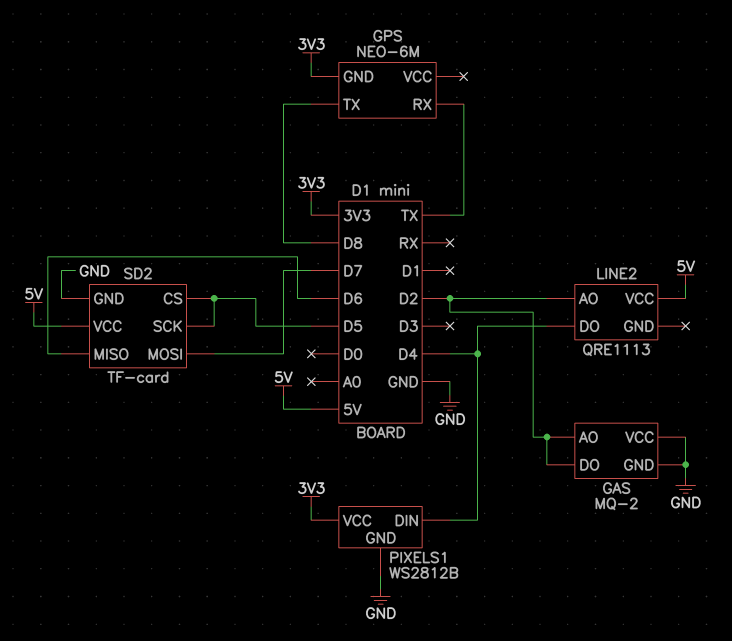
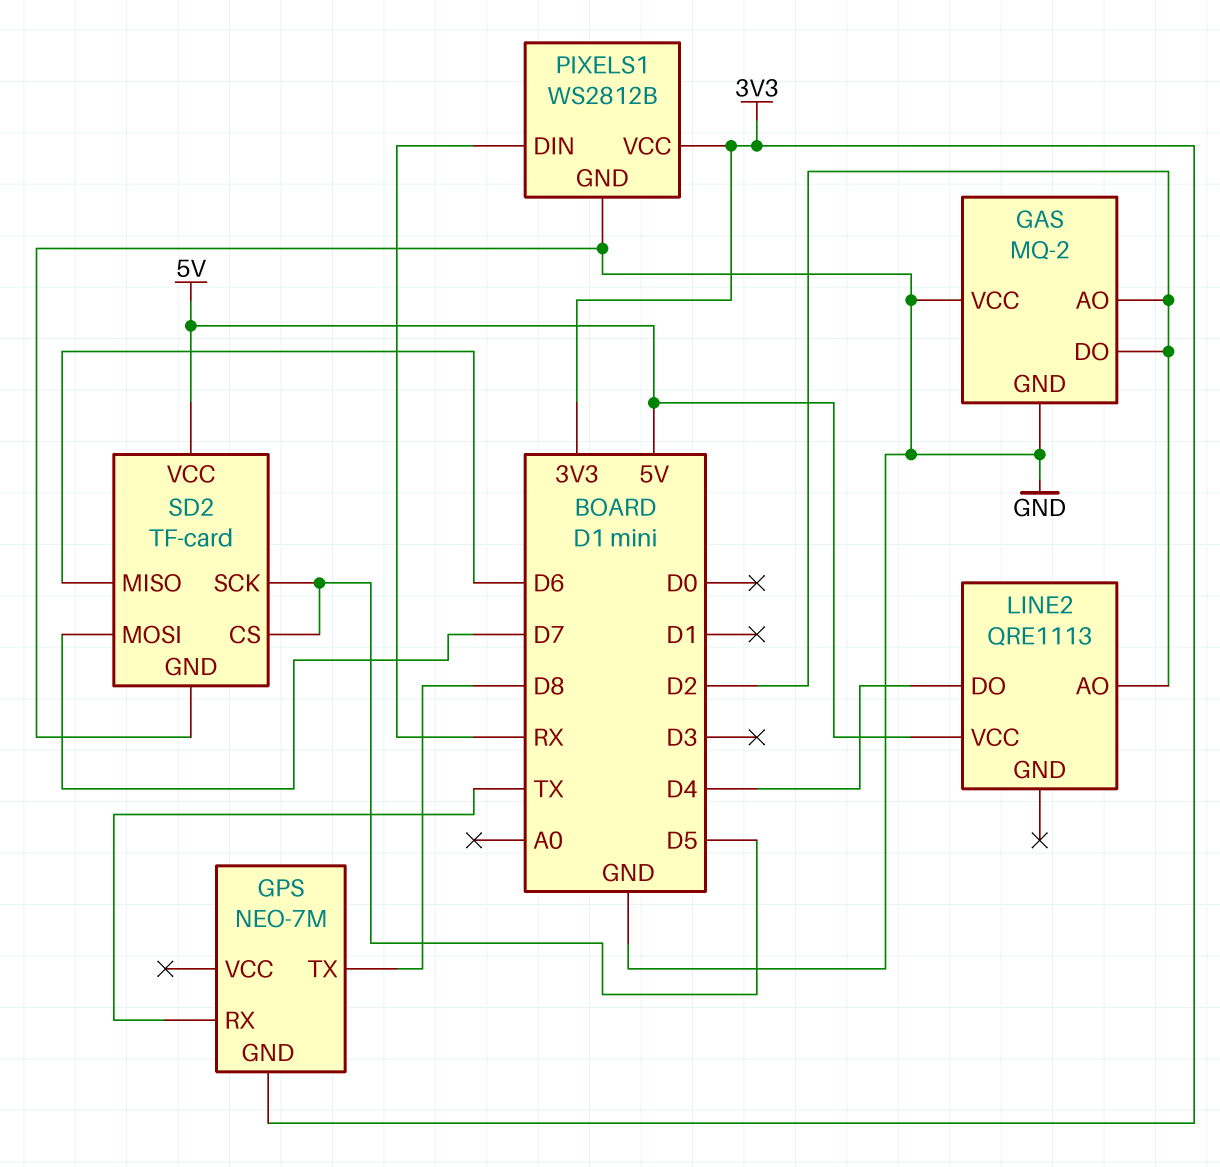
GPS: NEO-6M -> NEO-7M
PIXELS1 pin DIN: D4 -> RX

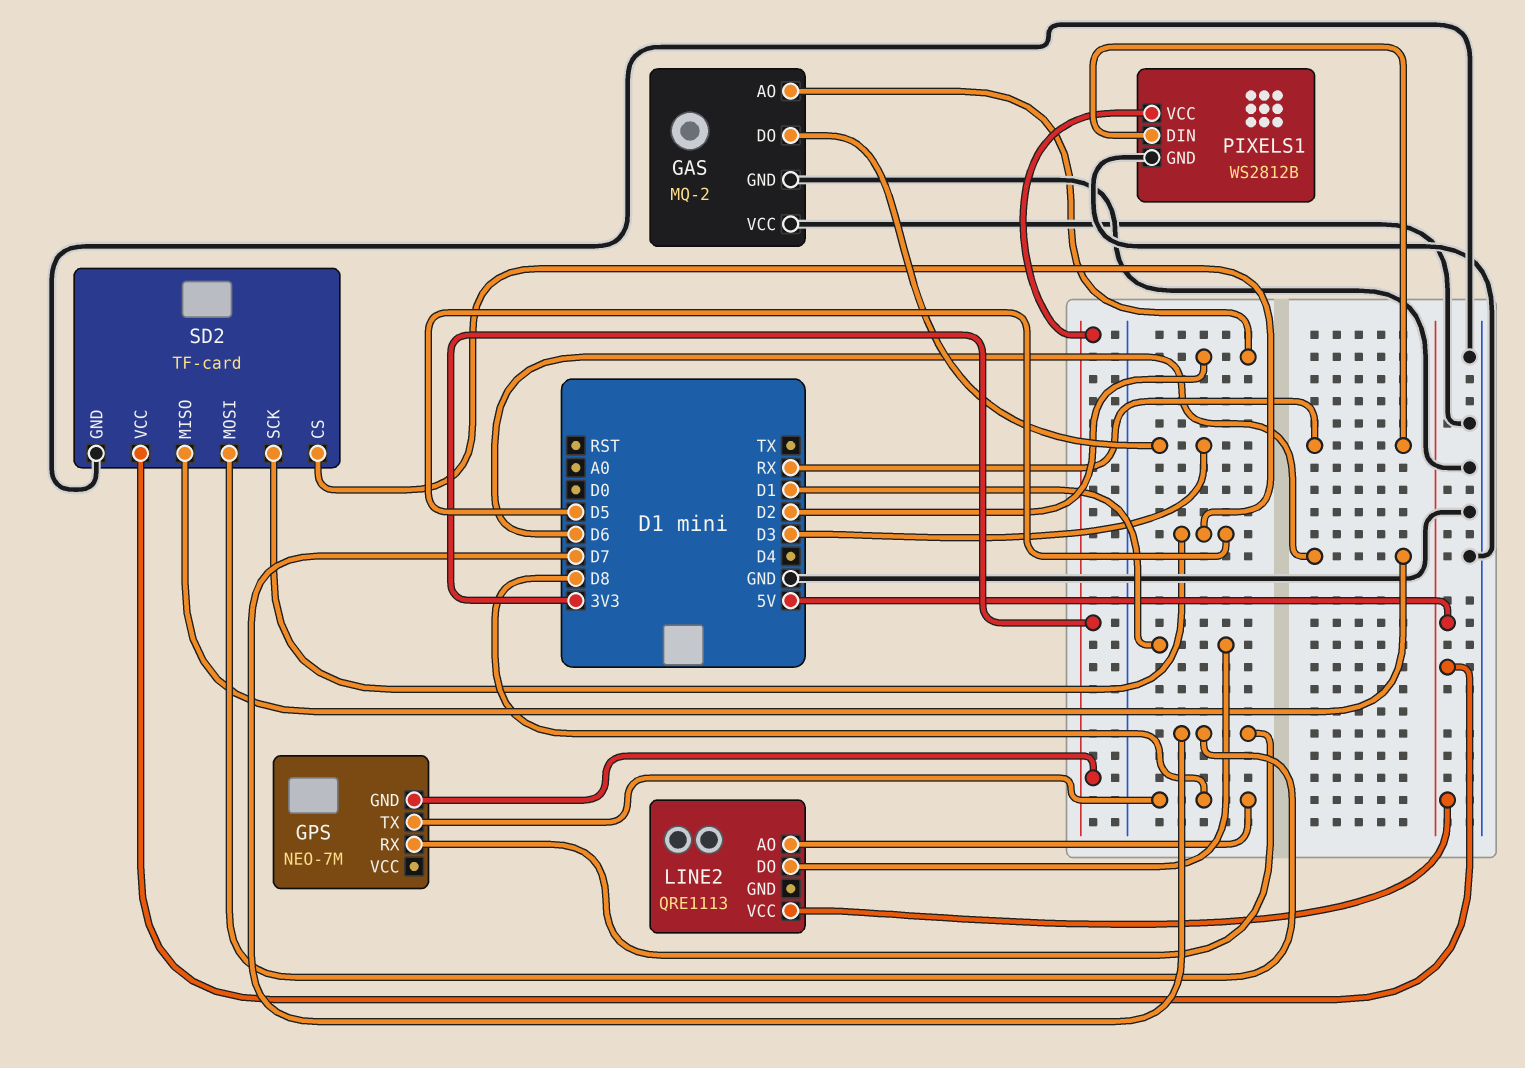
GAS pin DO: D2 -> D3
GPS pin RX: TX -> D7
LINE2 pin AO: D2 -> D8
LINE2 pin DO: D4 -> D1

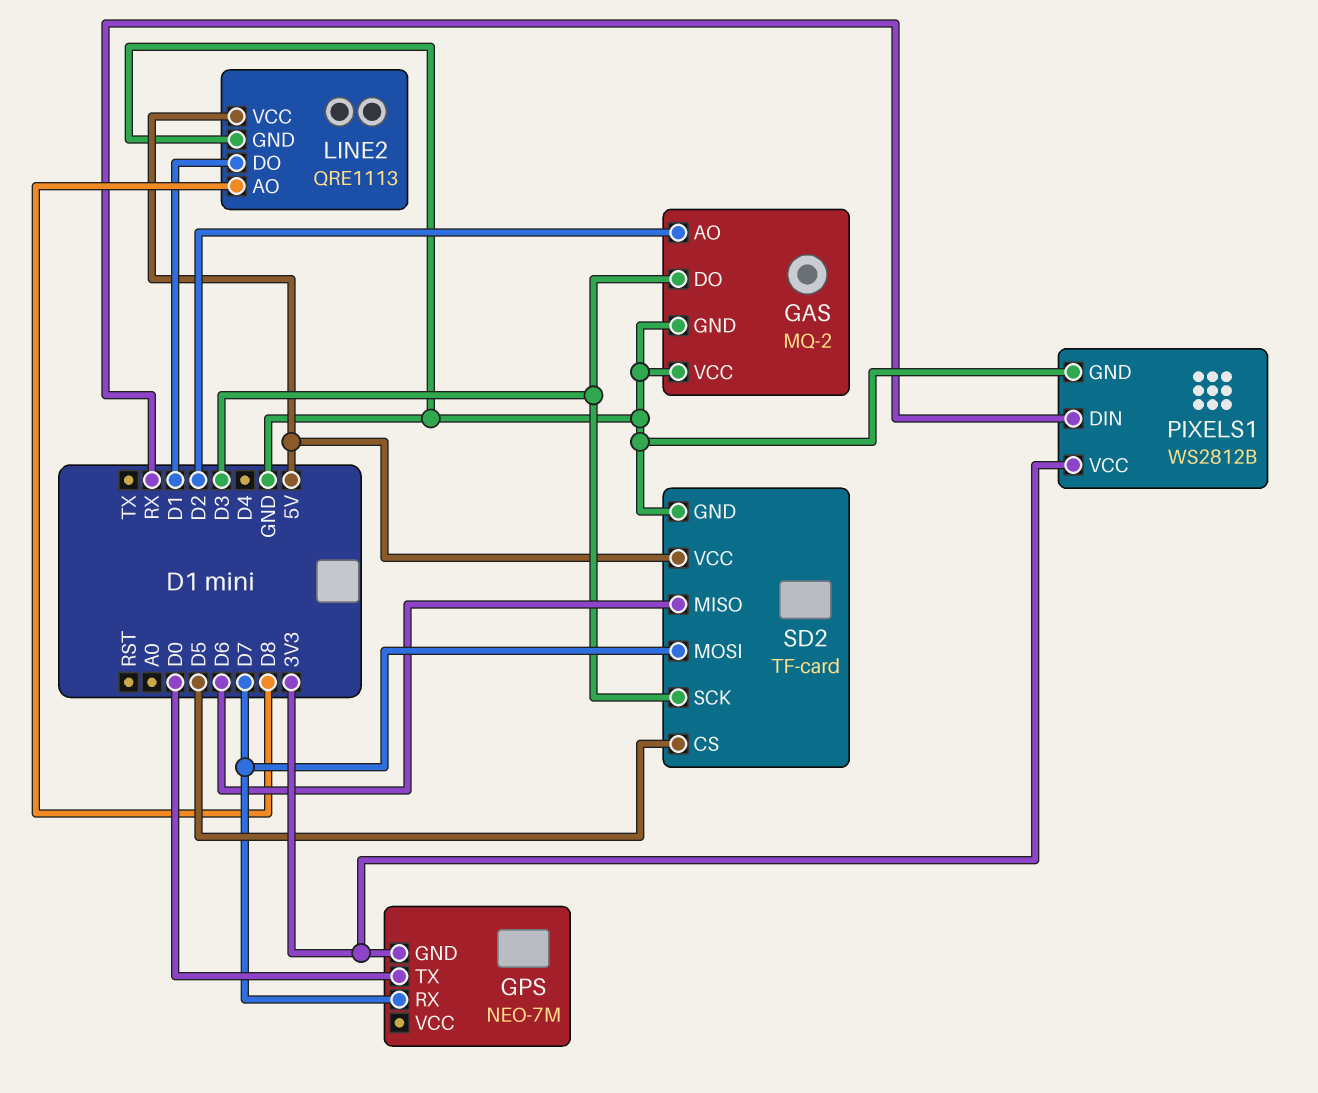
GPS pin TX: D8 -> D0
LINE2 pin GND: none -> GND
SD2 pin SCK: D5 -> D3

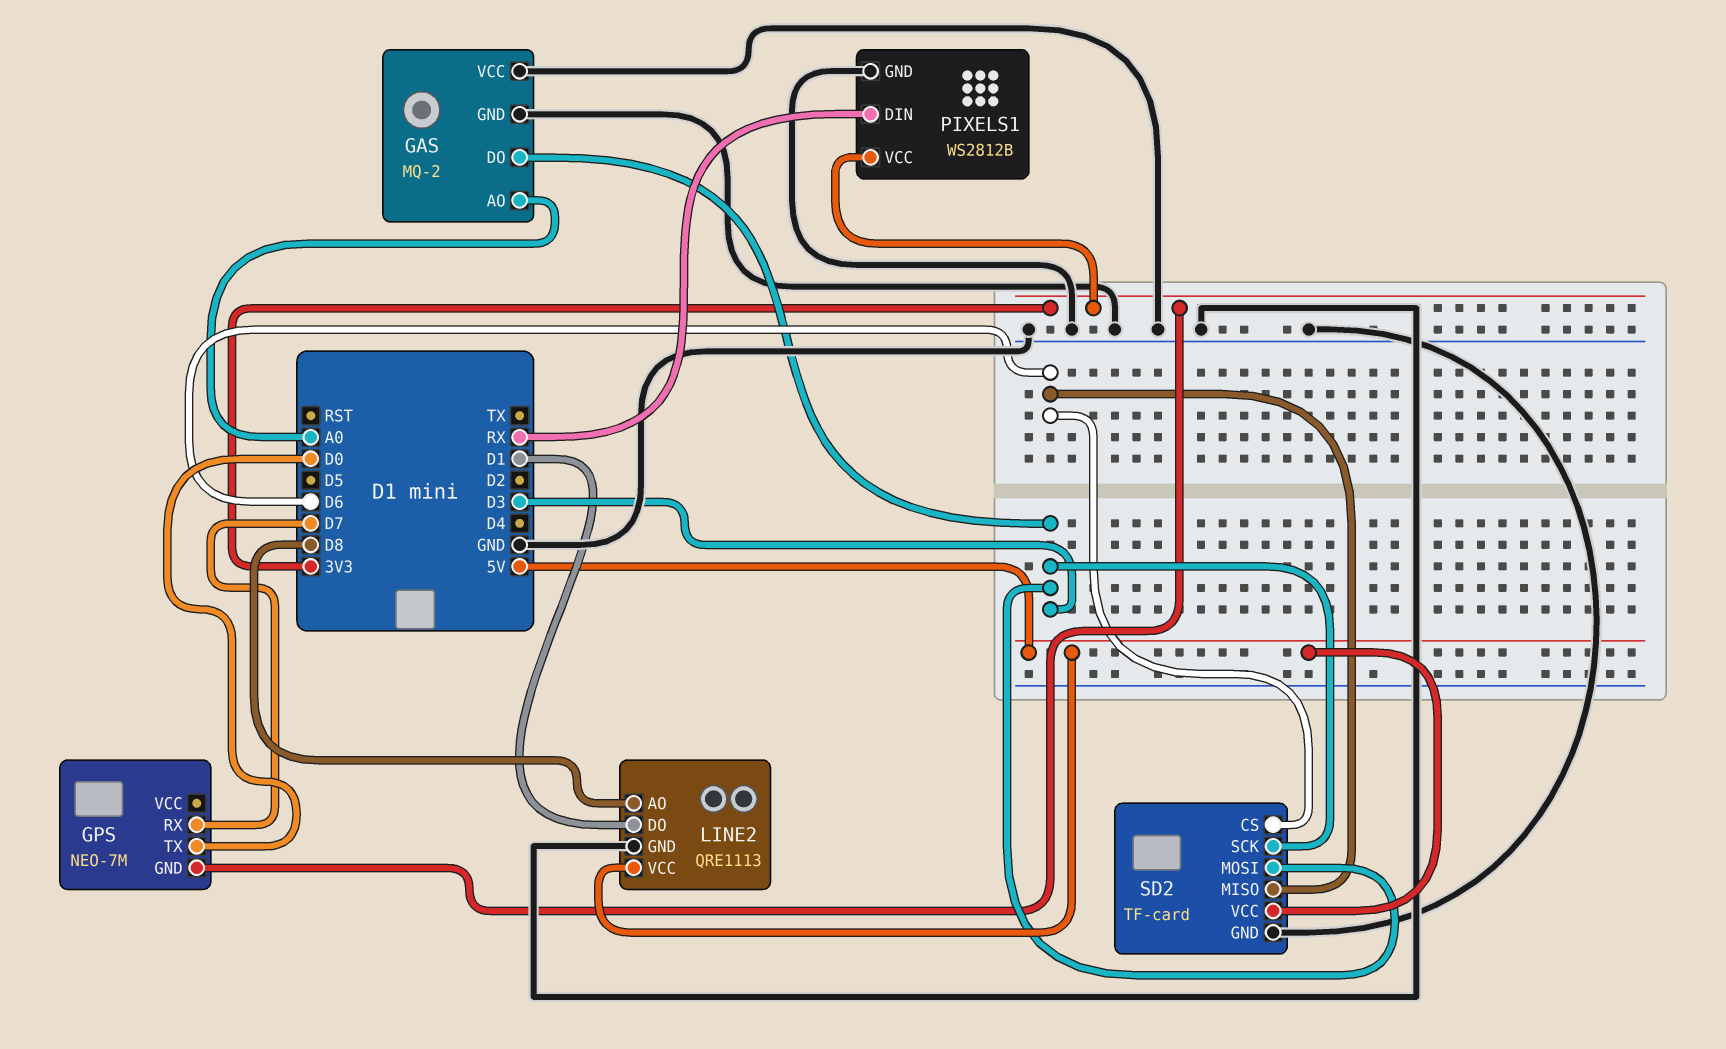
GAS pin AO: D2 -> A0
SD2 pin CS: D5 -> D6
SD2 pin MOSI: D7 -> D3

